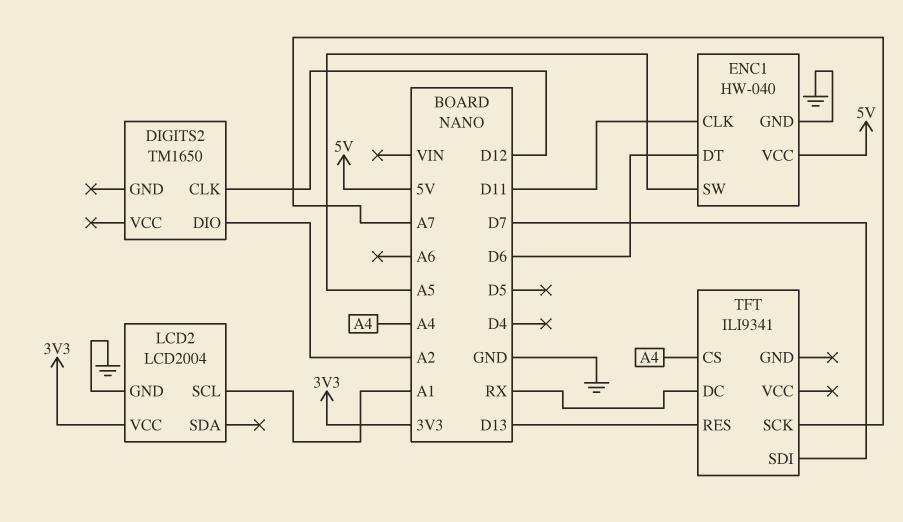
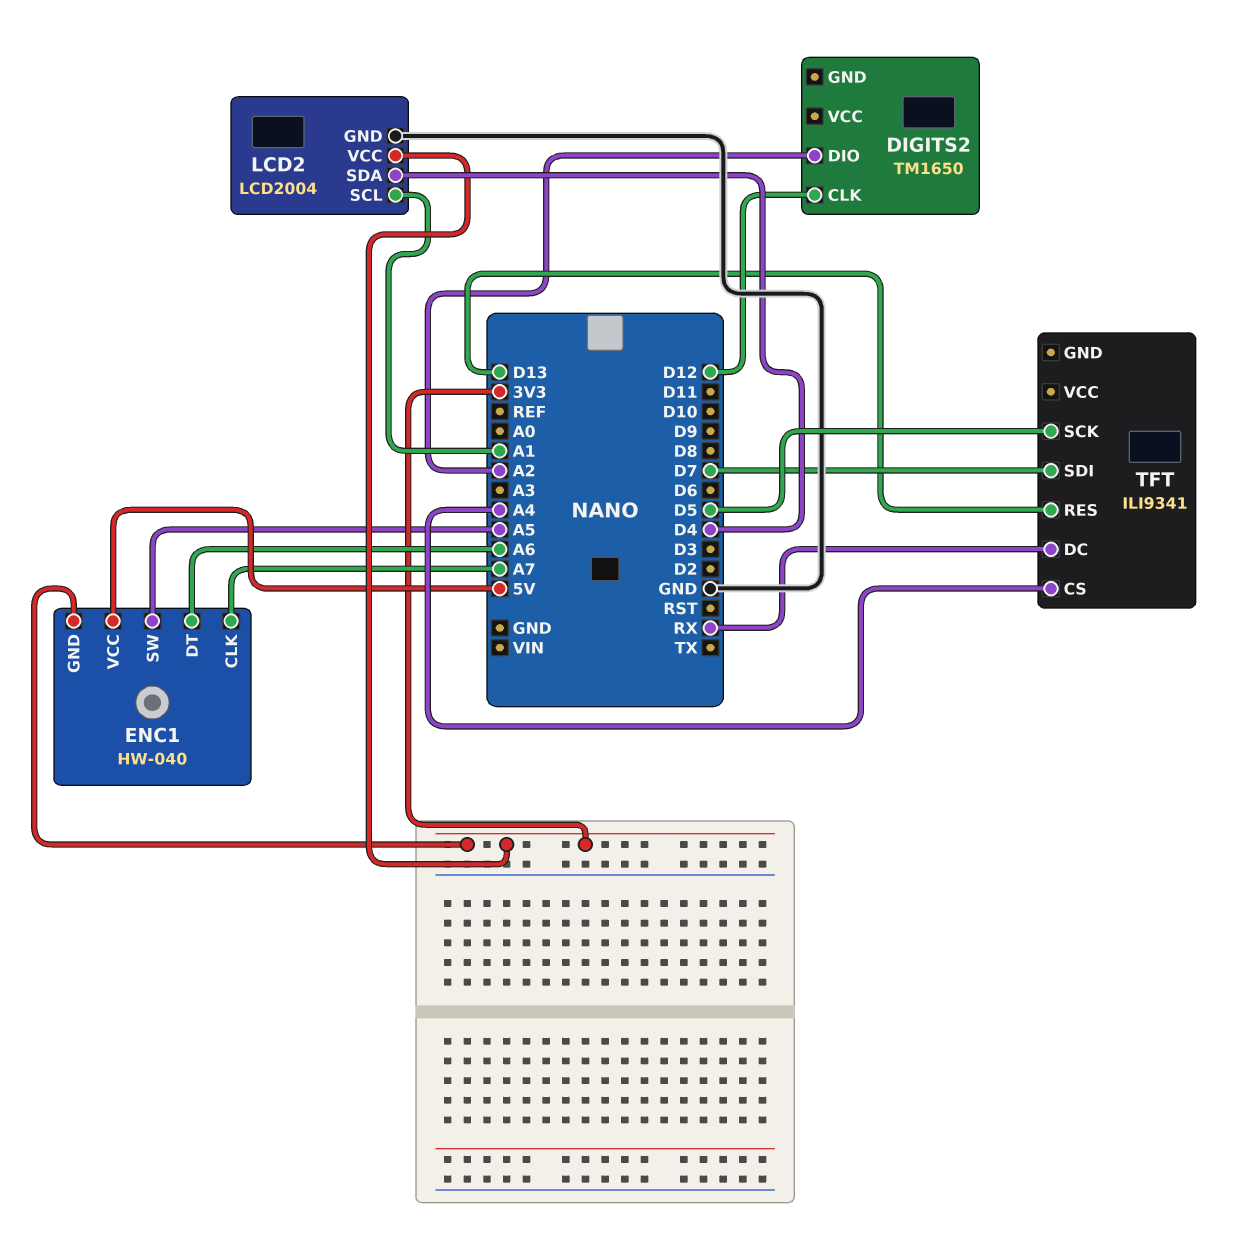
ENC1 pin CLK: D11 -> A7
ENC1 pin DT: D6 -> A6
ENC1 pin GND: GND -> 3V3
LCD2 pin SDA: none -> D4
TFT pin SCK: A7 -> D5

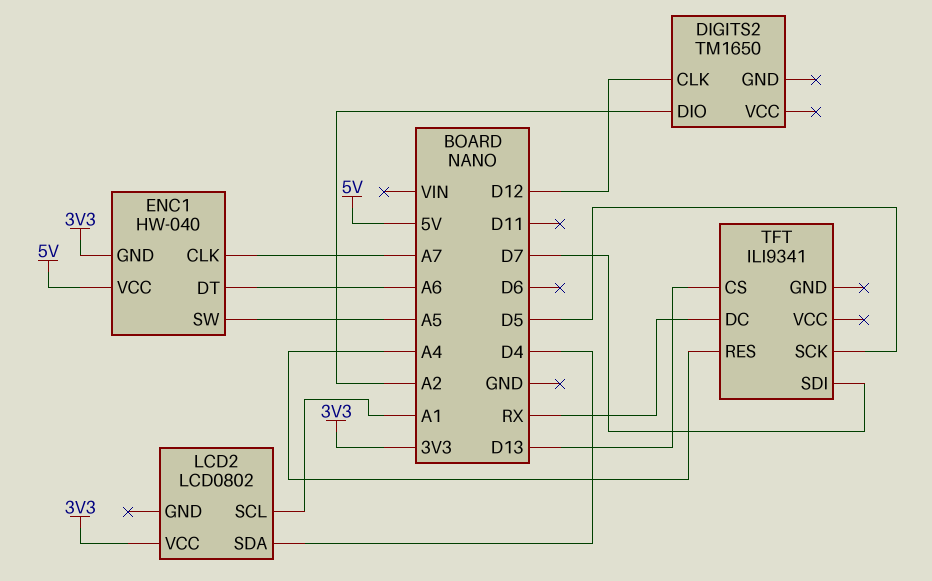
LCD2: LCD2004 -> LCD0802
LCD2 pin GND: GND -> none
TFT pin CS: A4 -> D13
TFT pin RES: D13 -> A4

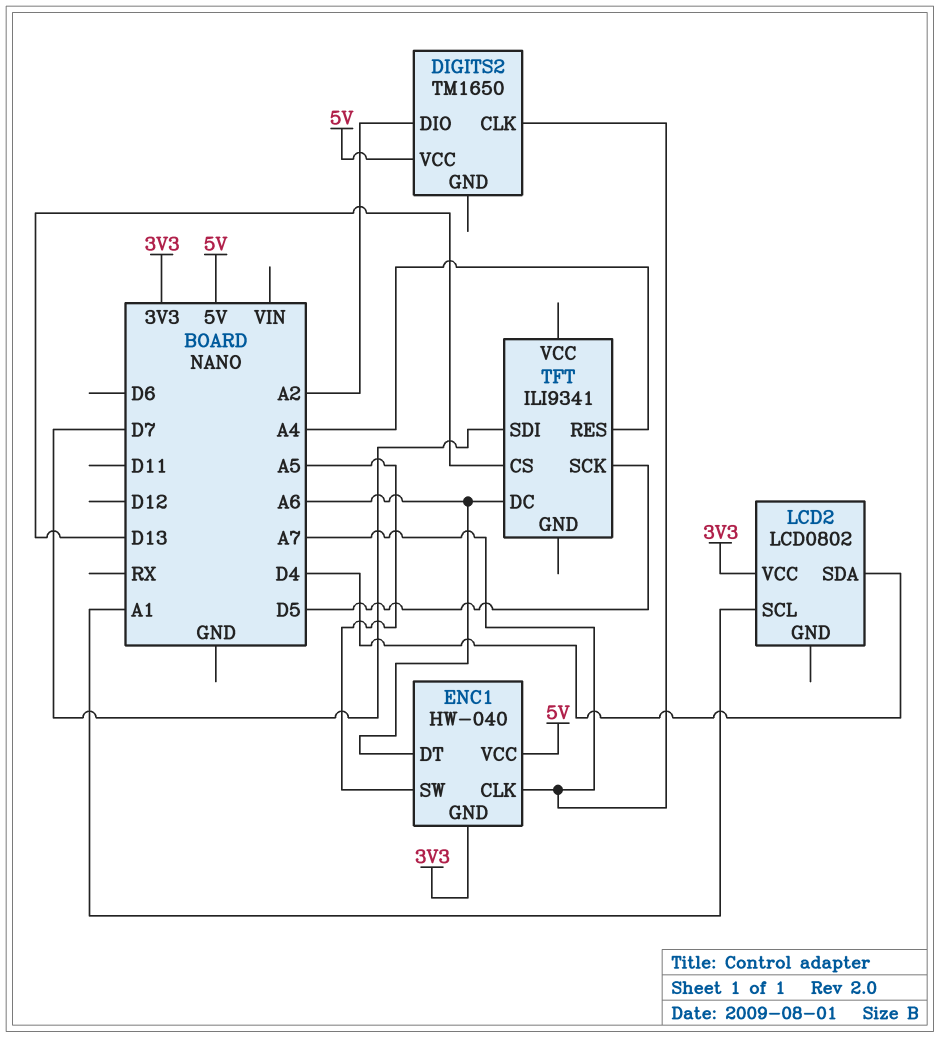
DIGITS2 pin CLK: D12 -> A7
DIGITS2 pin VCC: none -> 5V
TFT pin DC: RX -> A6

